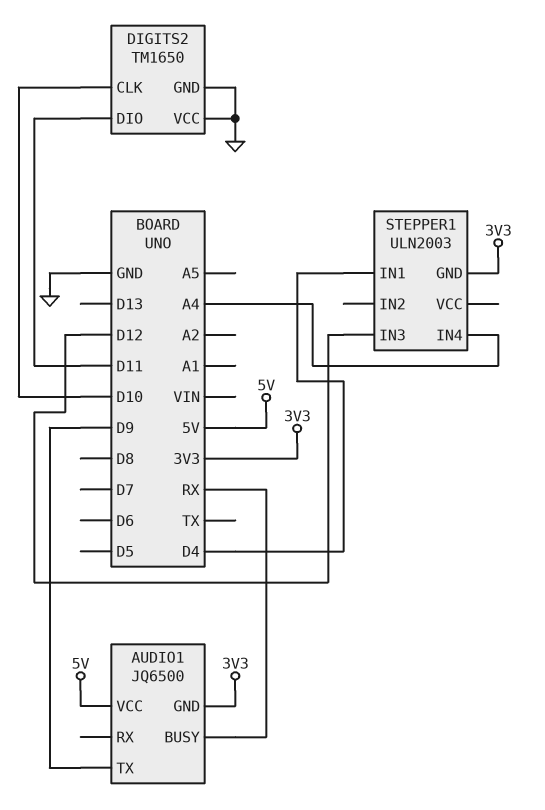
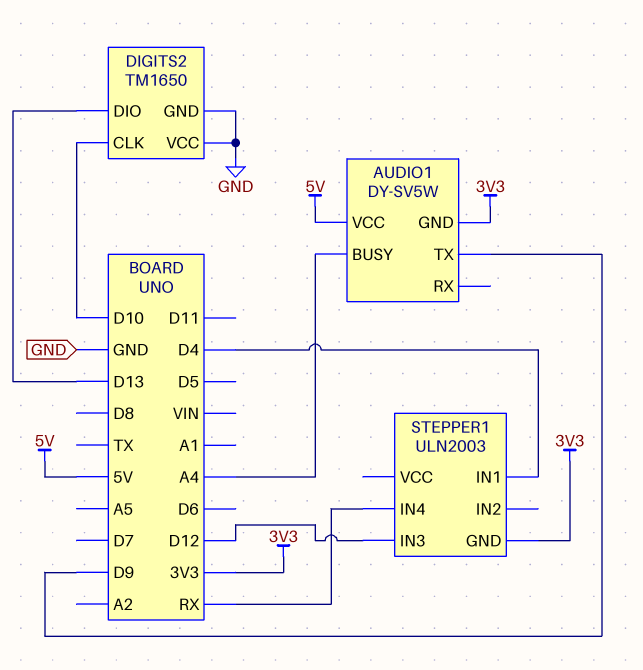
AUDIO1: JQ6500 -> DY-SV5W
AUDIO1 pin BUSY: RX -> A4
DIGITS2 pin DIO: D11 -> D13
STEPPER1 pin IN4: A4 -> RX

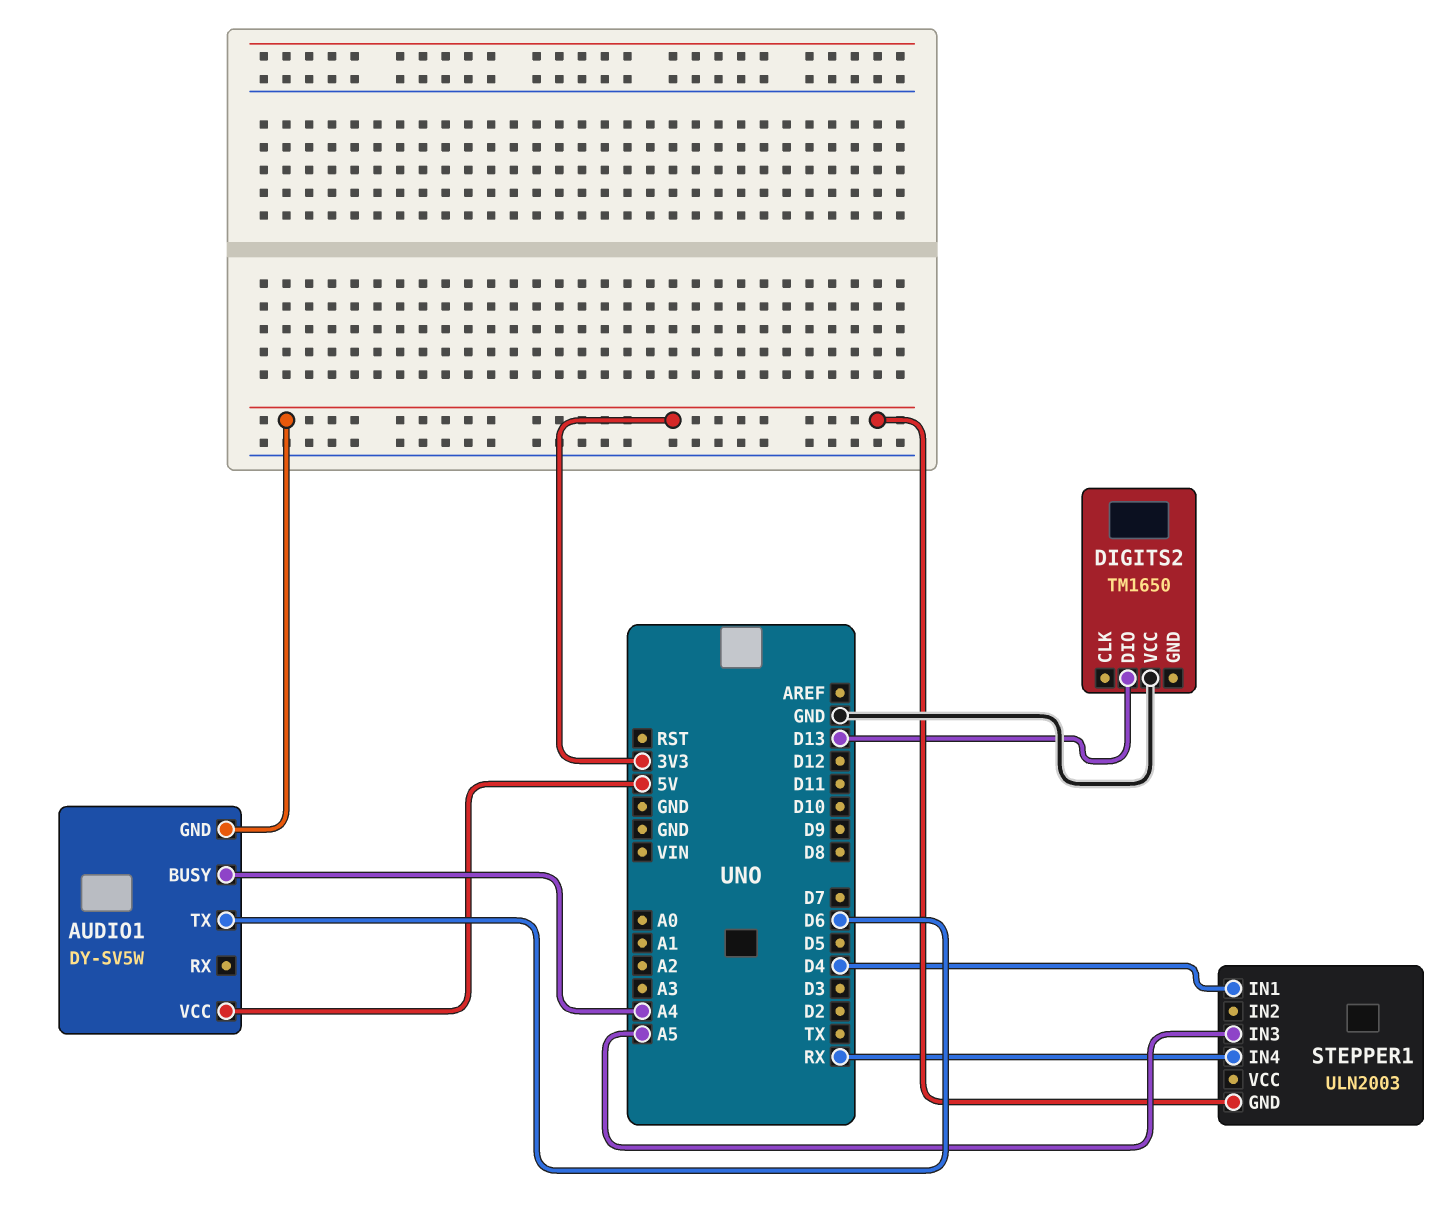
AUDIO1 pin TX: D9 -> D6
DIGITS2 pin CLK: D10 -> none
DIGITS2 pin GND: GND -> none
STEPPER1 pin IN3: D12 -> A5

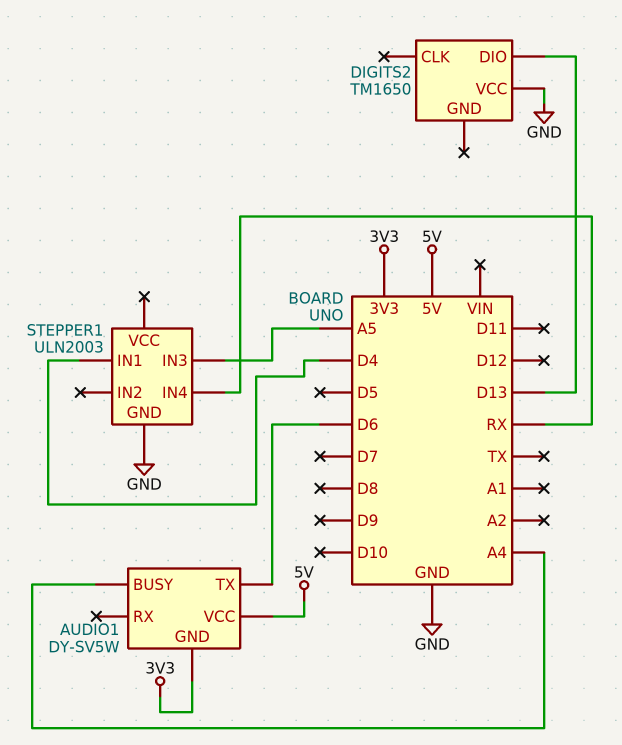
STEPPER1 pin GND: 3V3 -> GND

